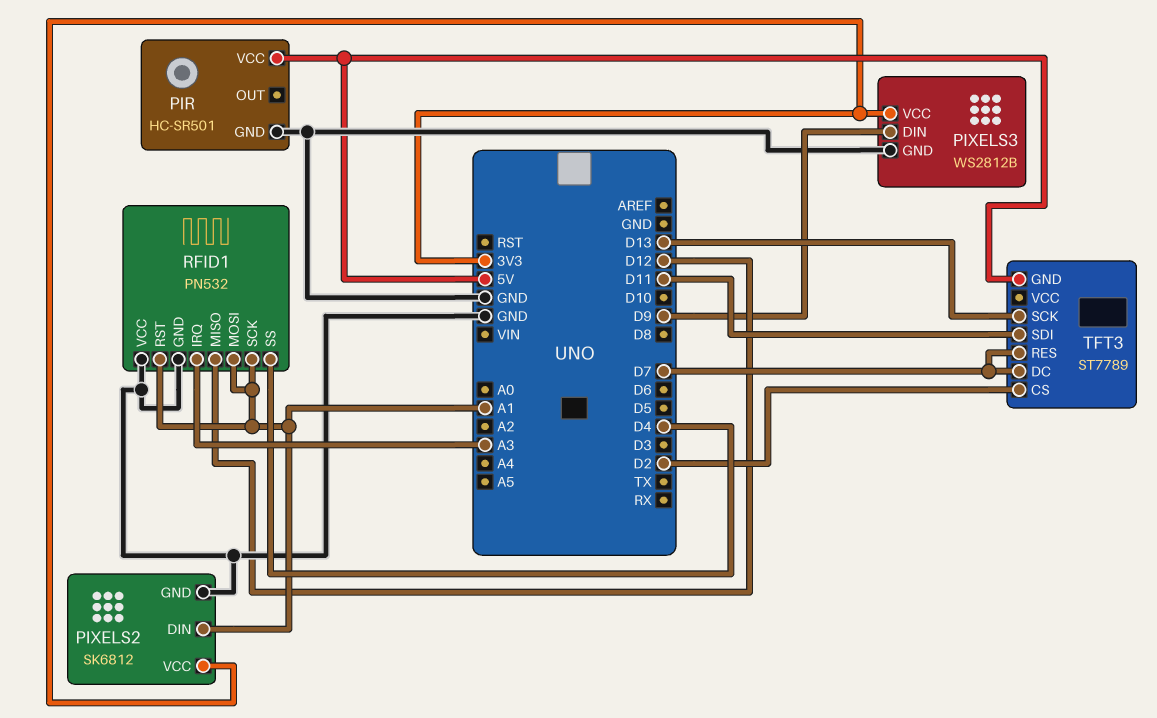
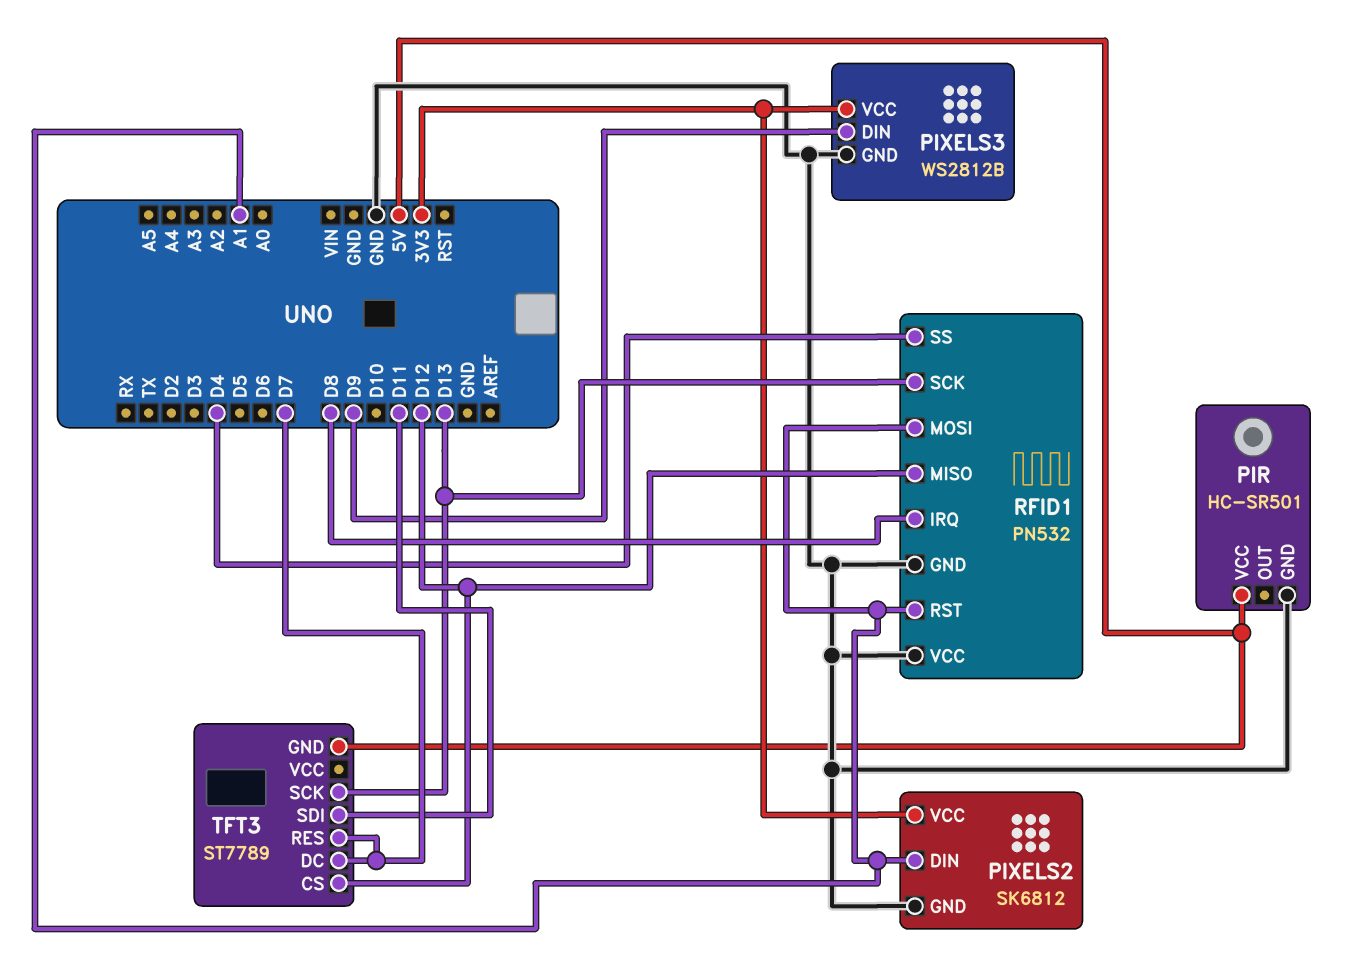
RFID1 pin IRQ: A3 -> D8
RFID1 pin SCK: A1 -> D13
TFT3 pin CS: D2 -> D12

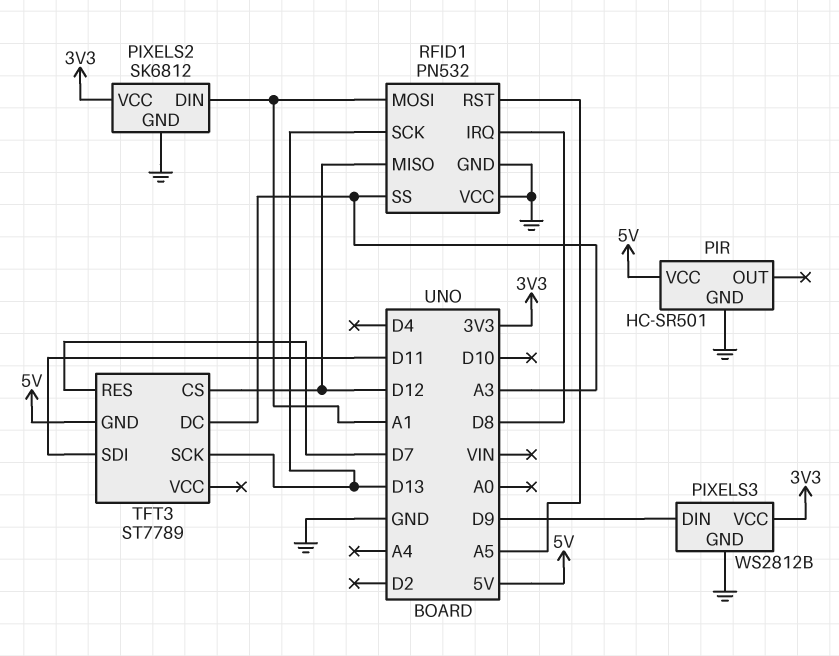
RFID1 pin RST: A1 -> A5
RFID1 pin SS: D4 -> A3
TFT3 pin DC: D7 -> A3

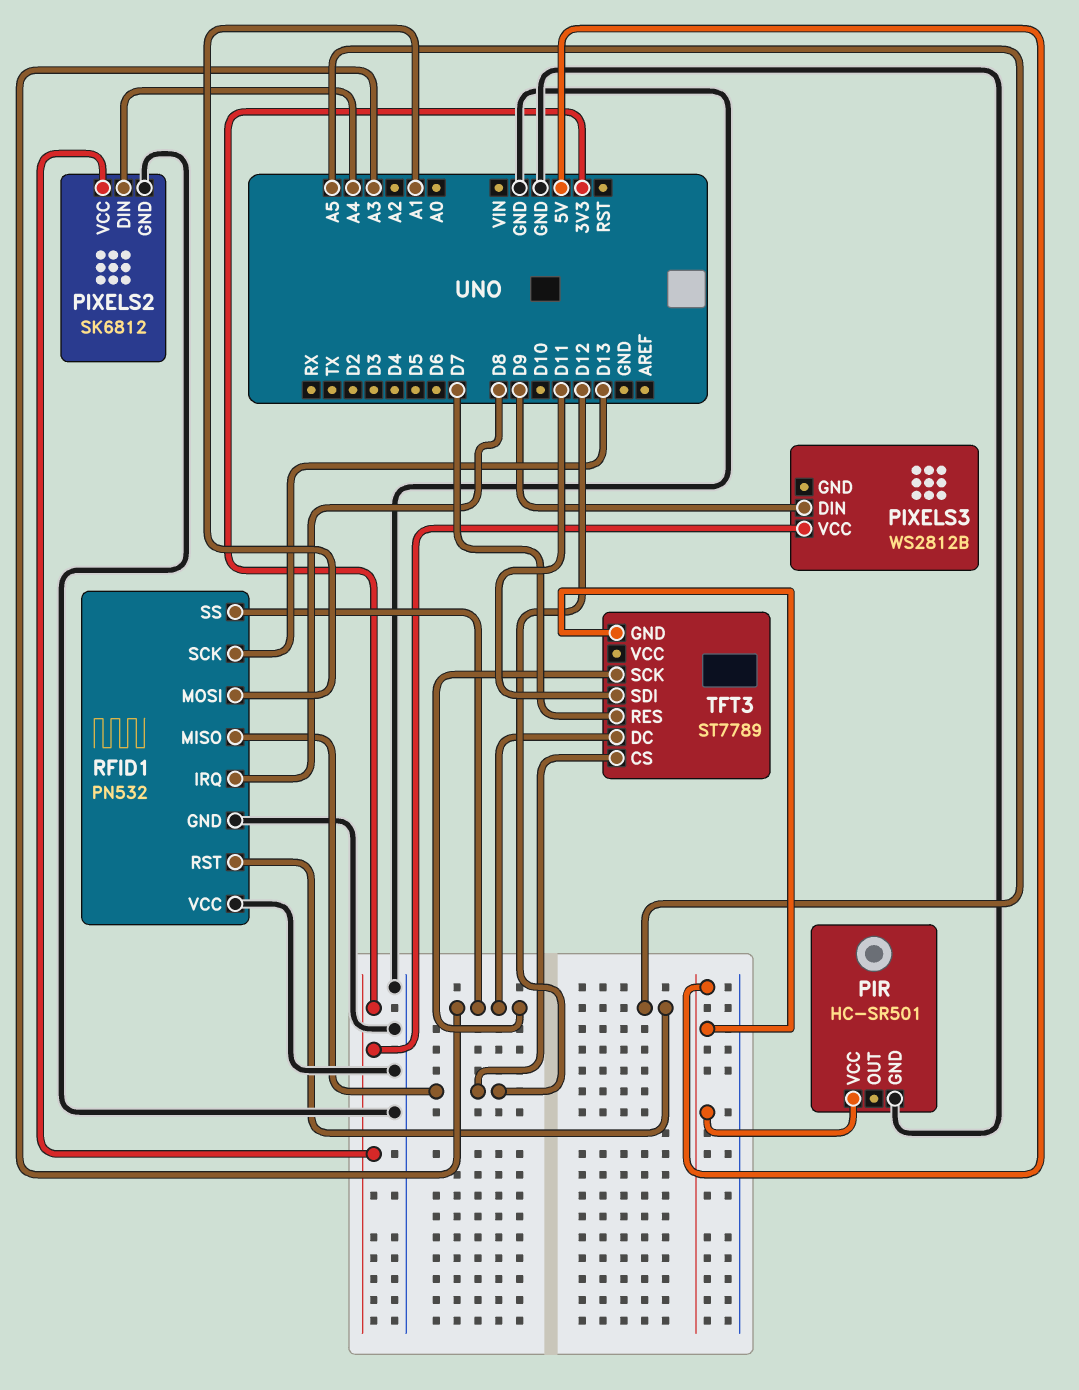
PIXELS2 pin DIN: A1 -> A4
PIXELS3 pin GND: GND -> none
TFT3 pin SCK: D13 -> A3

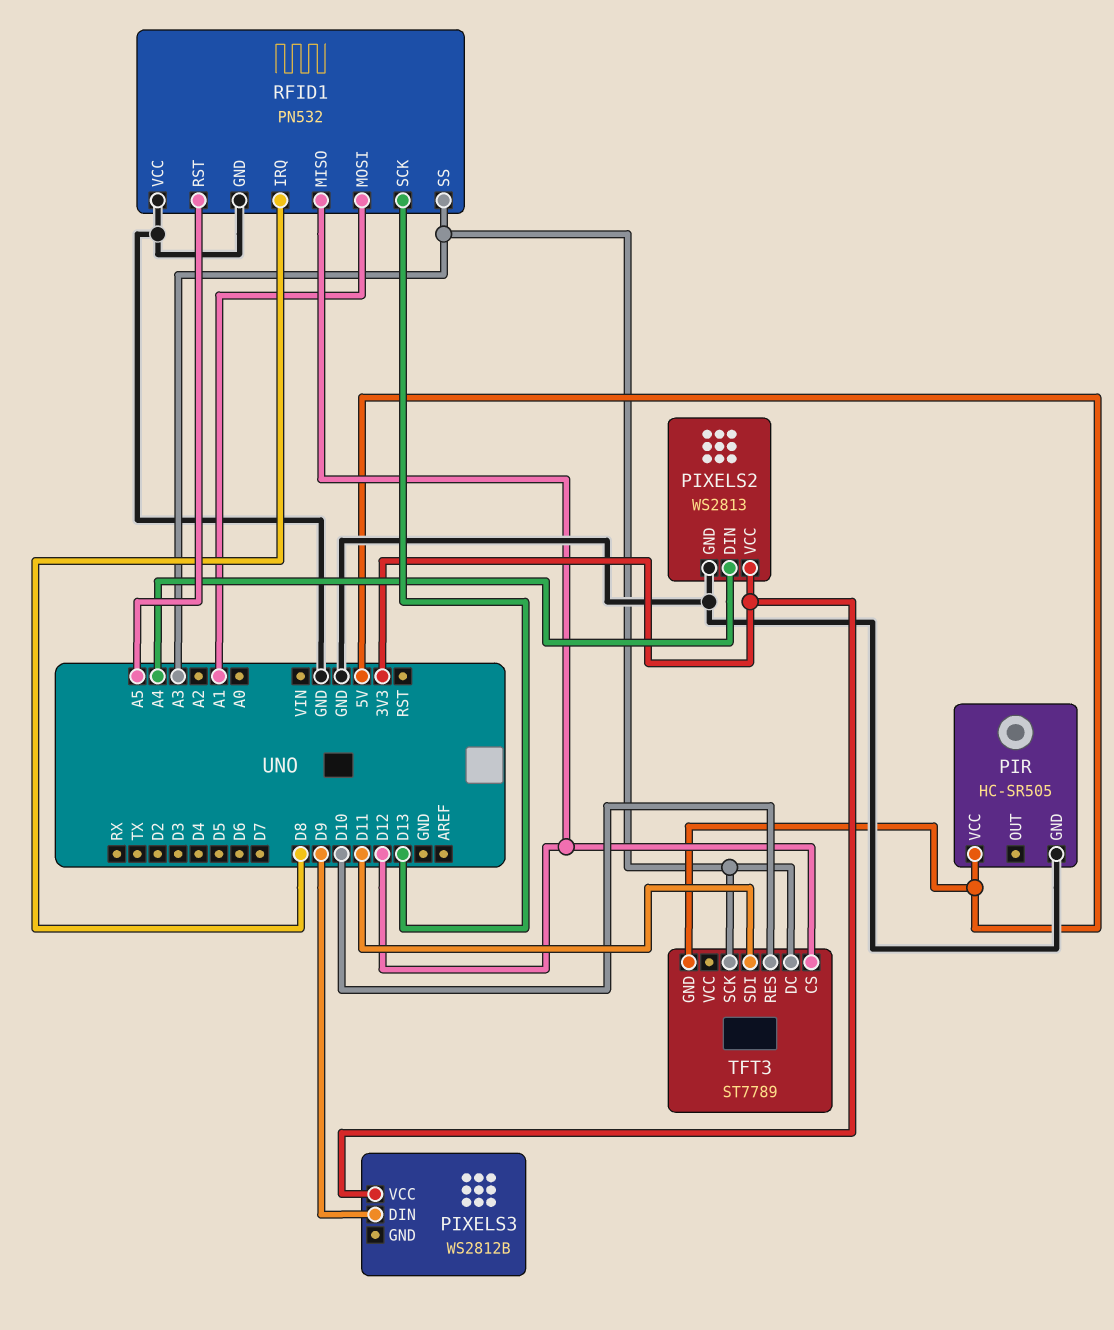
PIR: HC-SR501 -> HC-SR505
PIXELS2: SK6812 -> WS2813
TFT3 pin RES: D7 -> D10

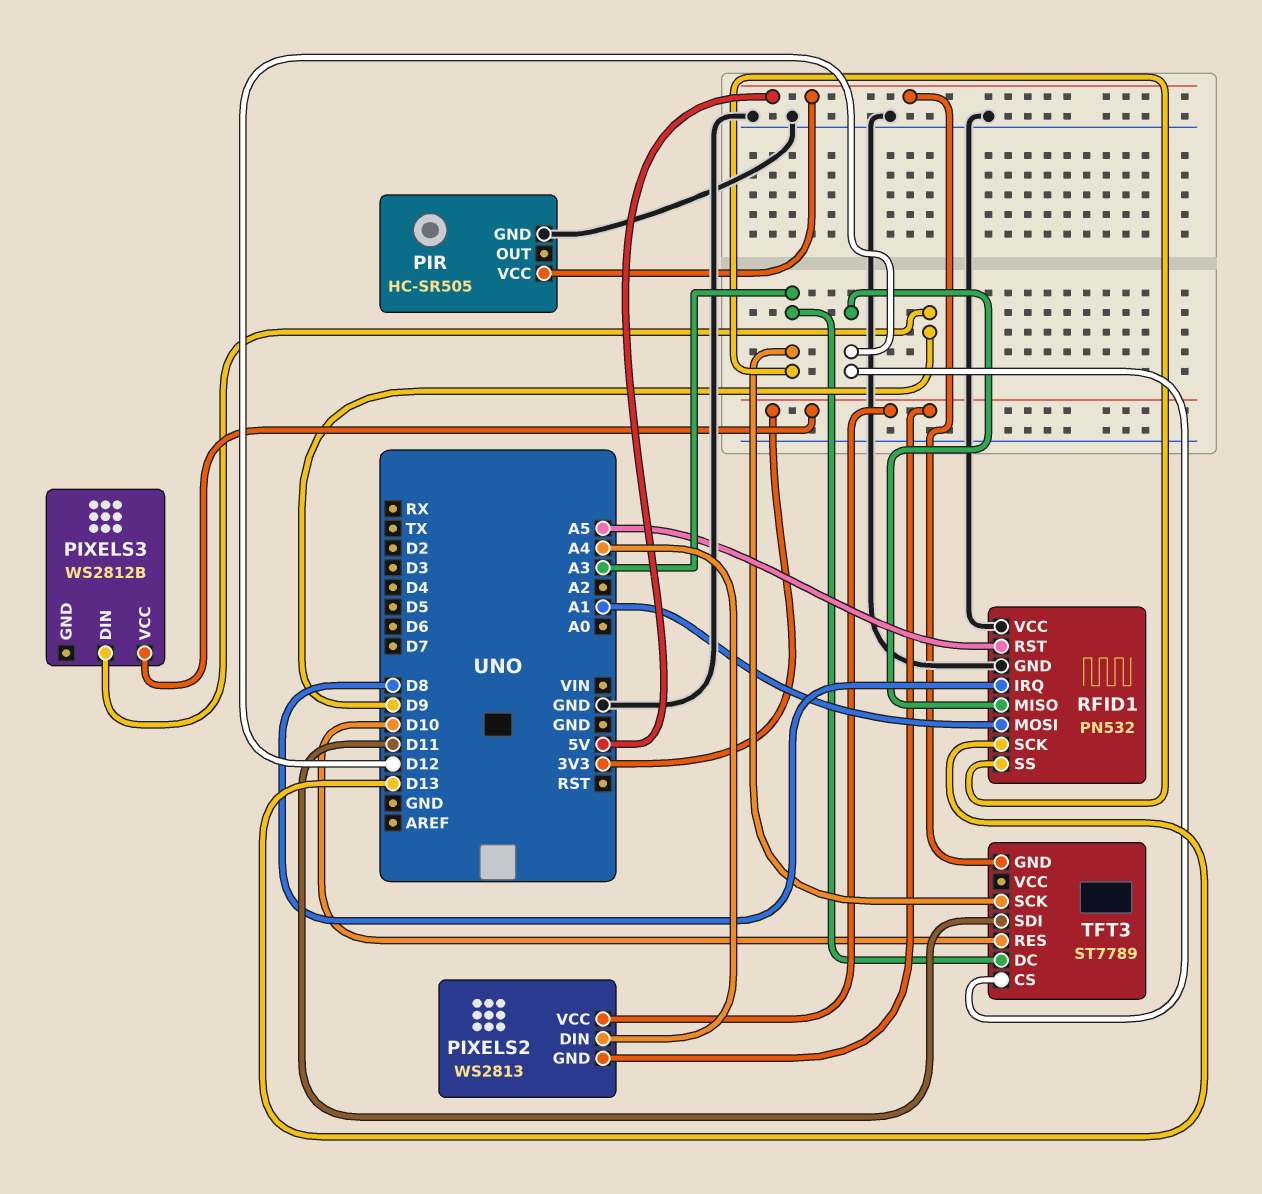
PIXELS2 pin GND: GND -> 3V3

